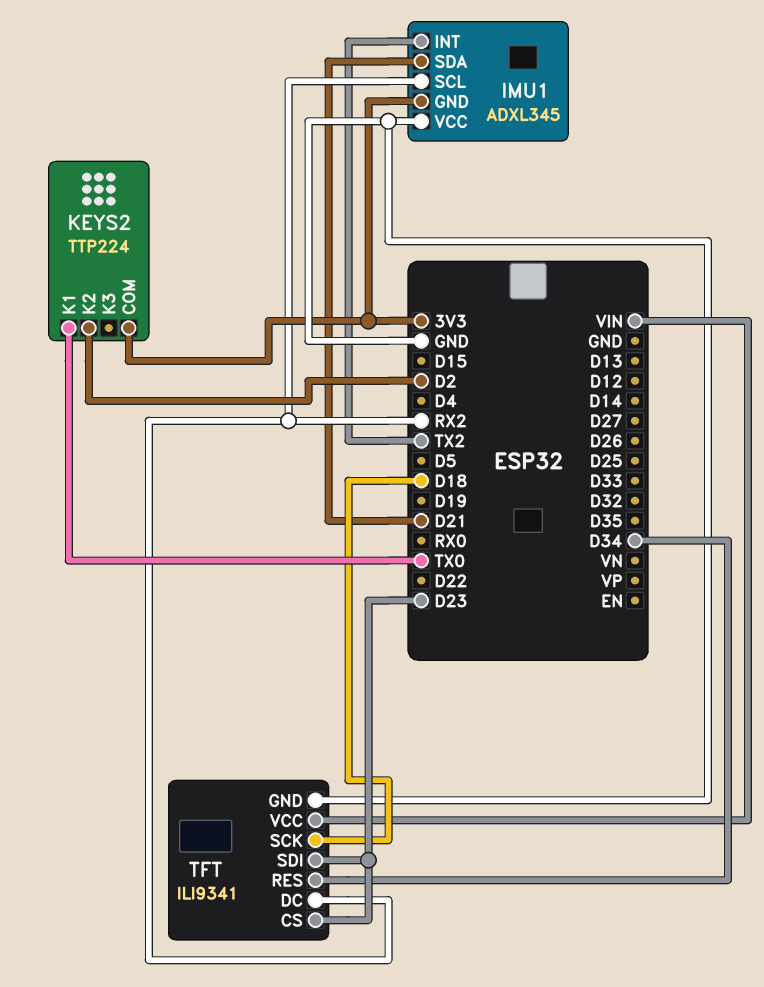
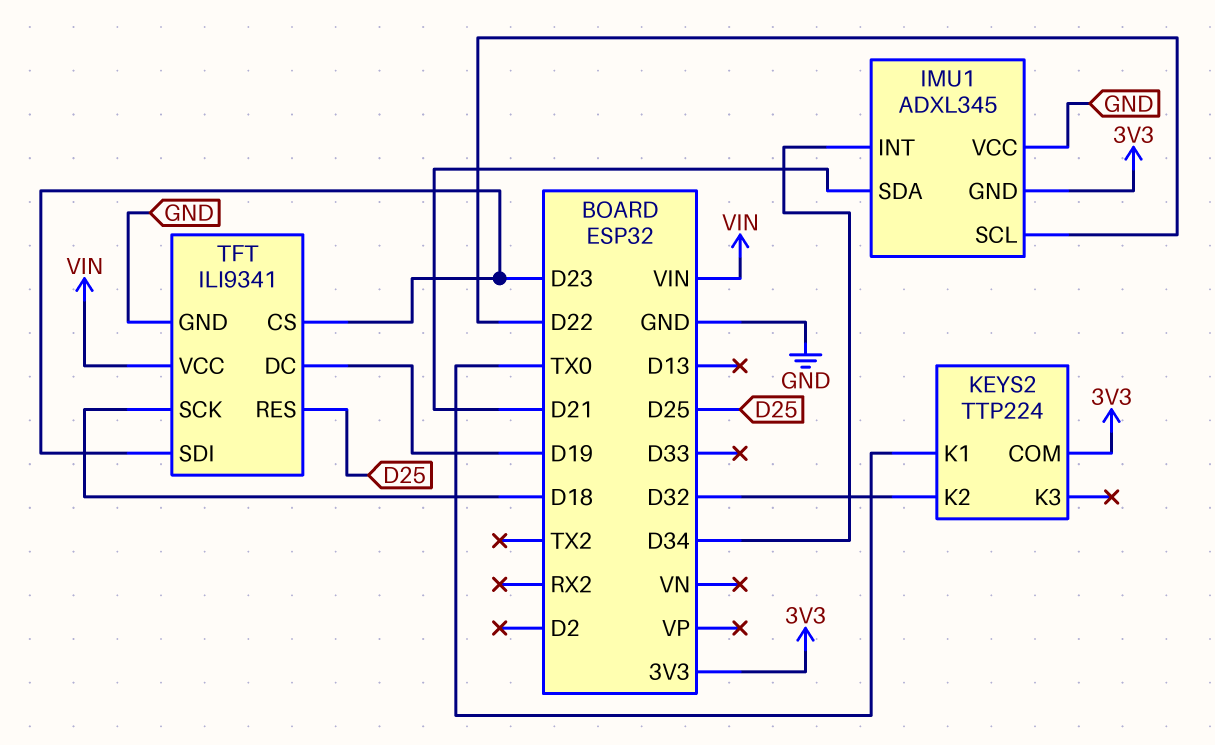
IMU1 pin INT: TX2 -> D34
IMU1 pin SCL: RX2 -> D22
KEYS2 pin K2: D2 -> D32
TFT pin DC: RX2 -> D19
TFT pin RES: D34 -> D25

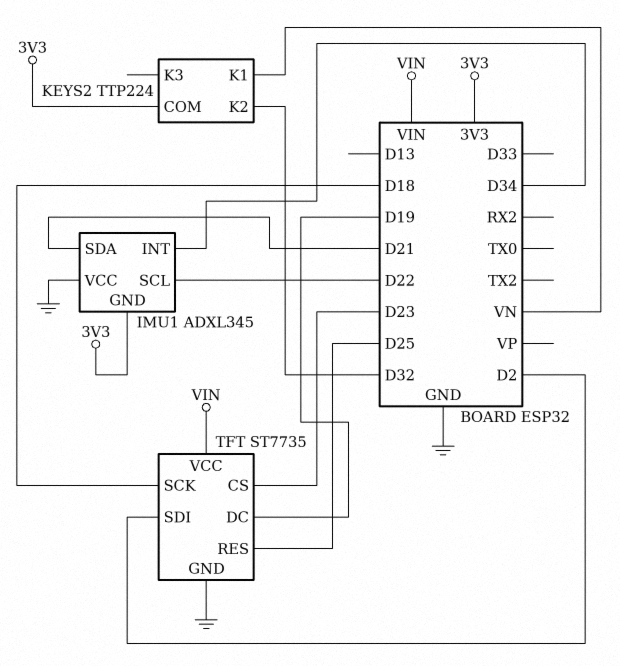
KEYS2 pin K1: TX0 -> VN
TFT: ILI9341 -> ST7735
TFT pin SDI: D23 -> D2

